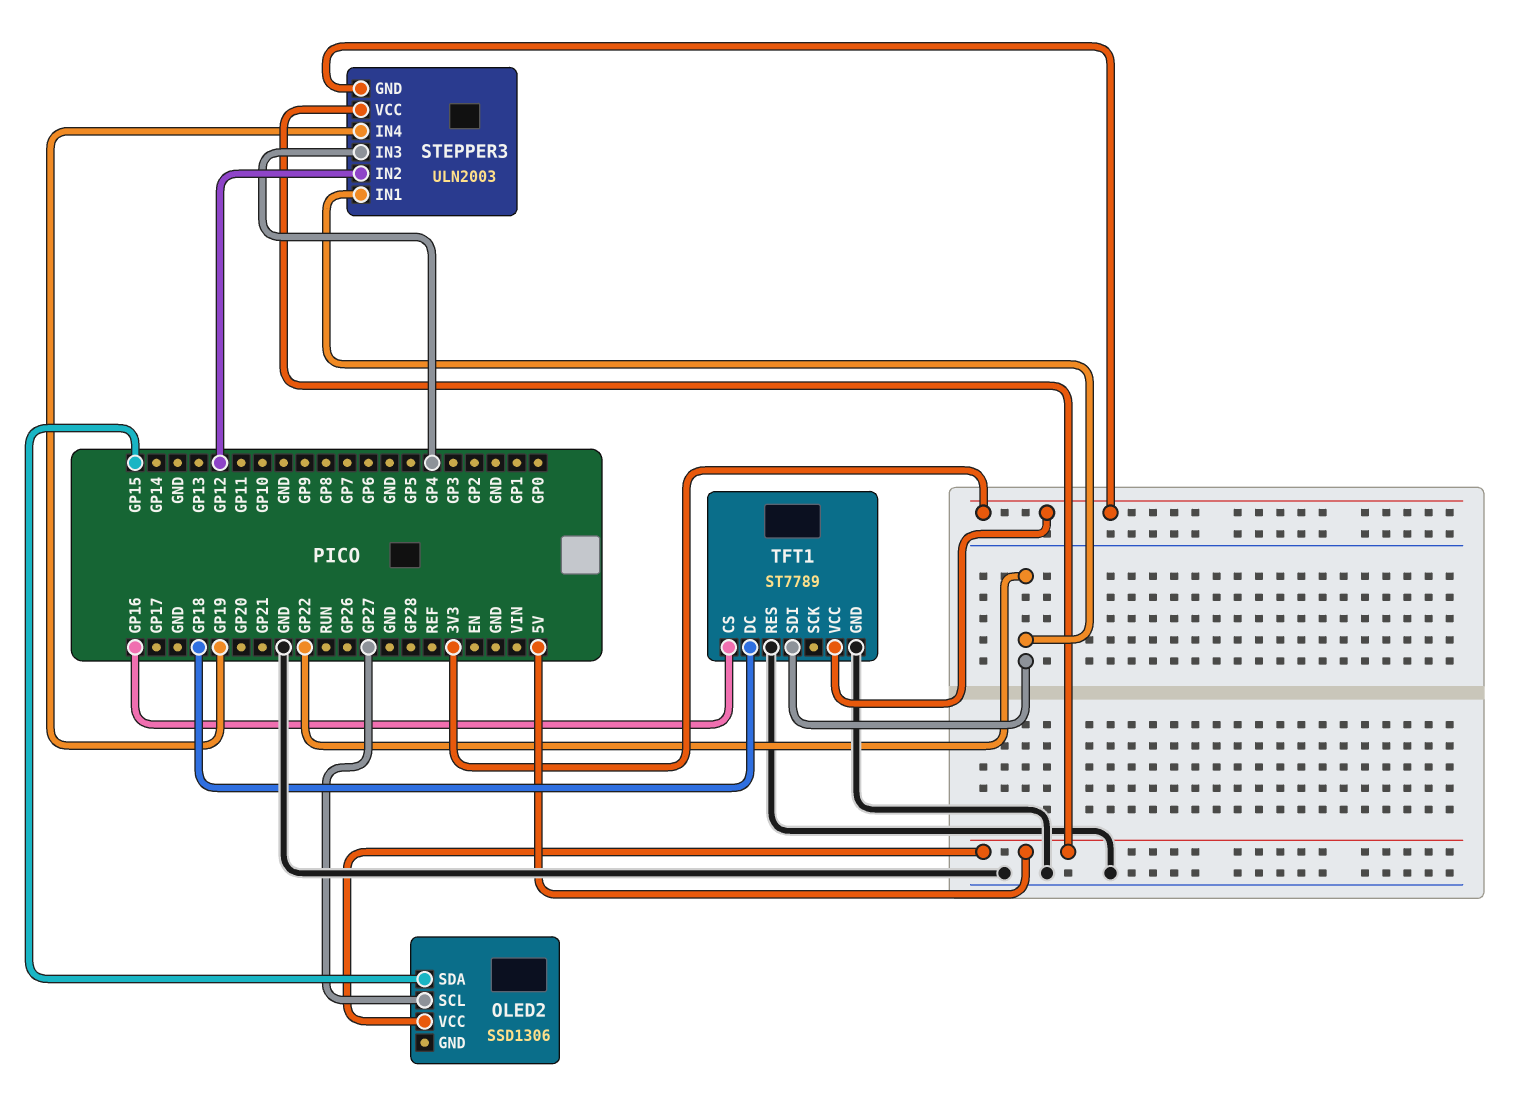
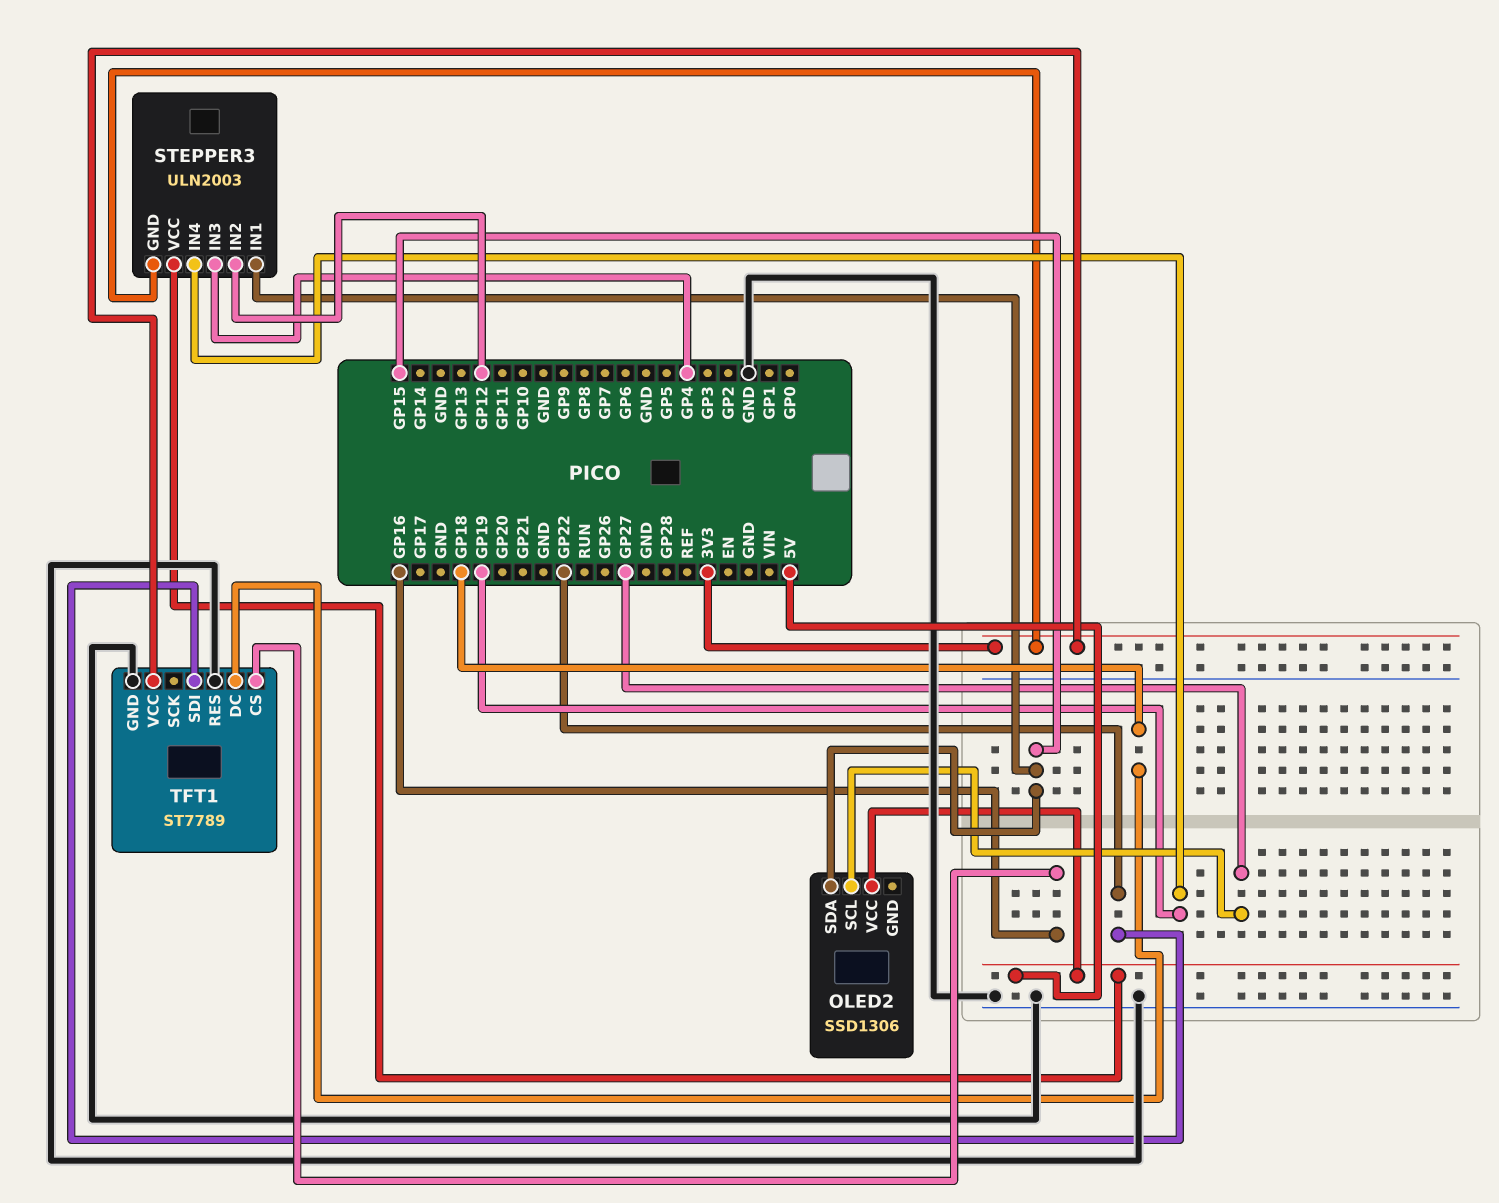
STEPPER3 pin IN1: GP22 -> GP15

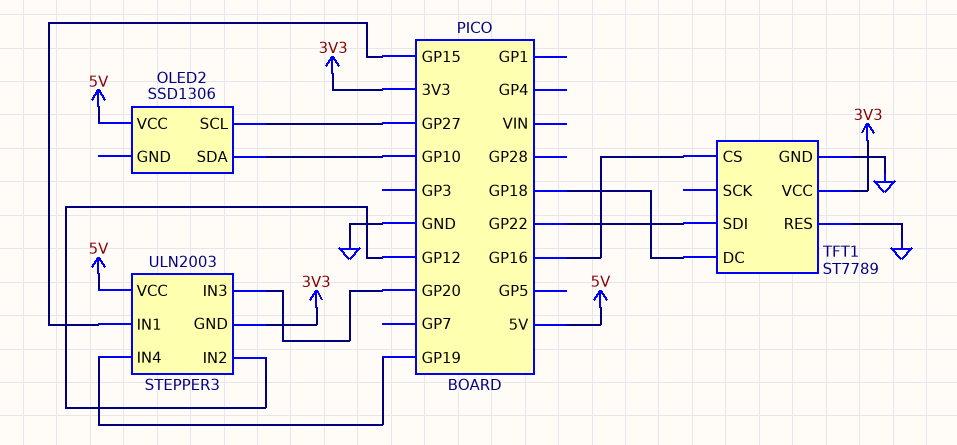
OLED2 pin SDA: GP15 -> GP10
STEPPER3 pin IN3: GP4 -> GP20

